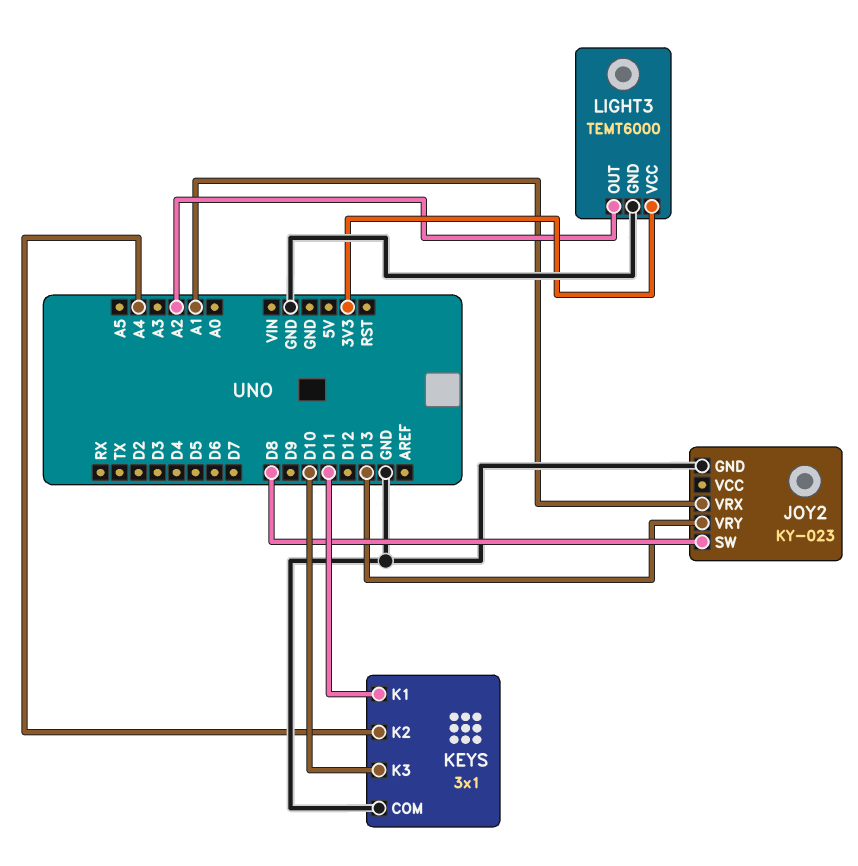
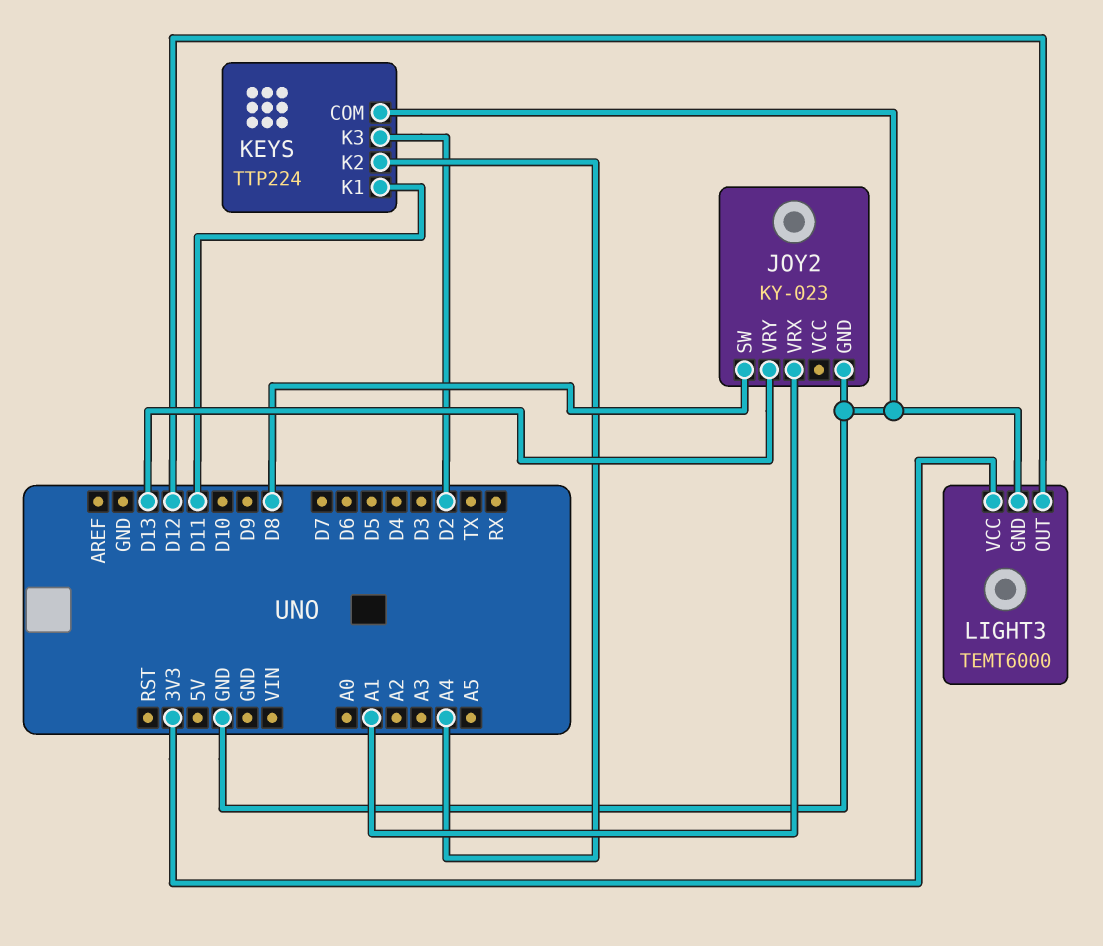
KEYS: 3x1 -> TTP224
KEYS pin K3: D10 -> D2
LIGHT3 pin OUT: A2 -> D12

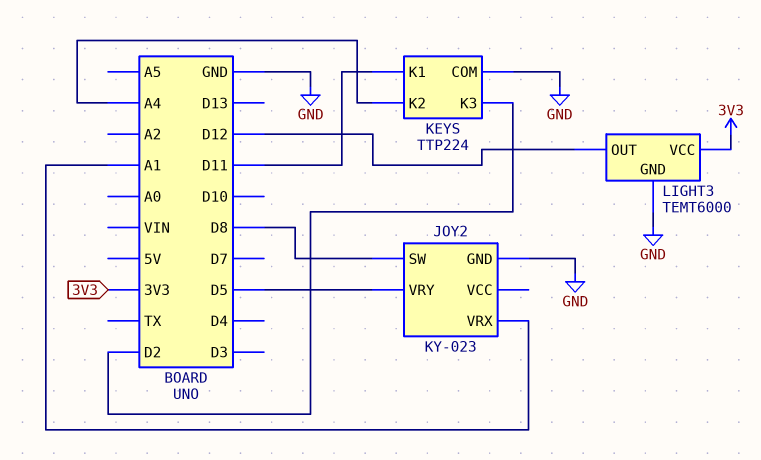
JOY2 pin VRY: D13 -> D5

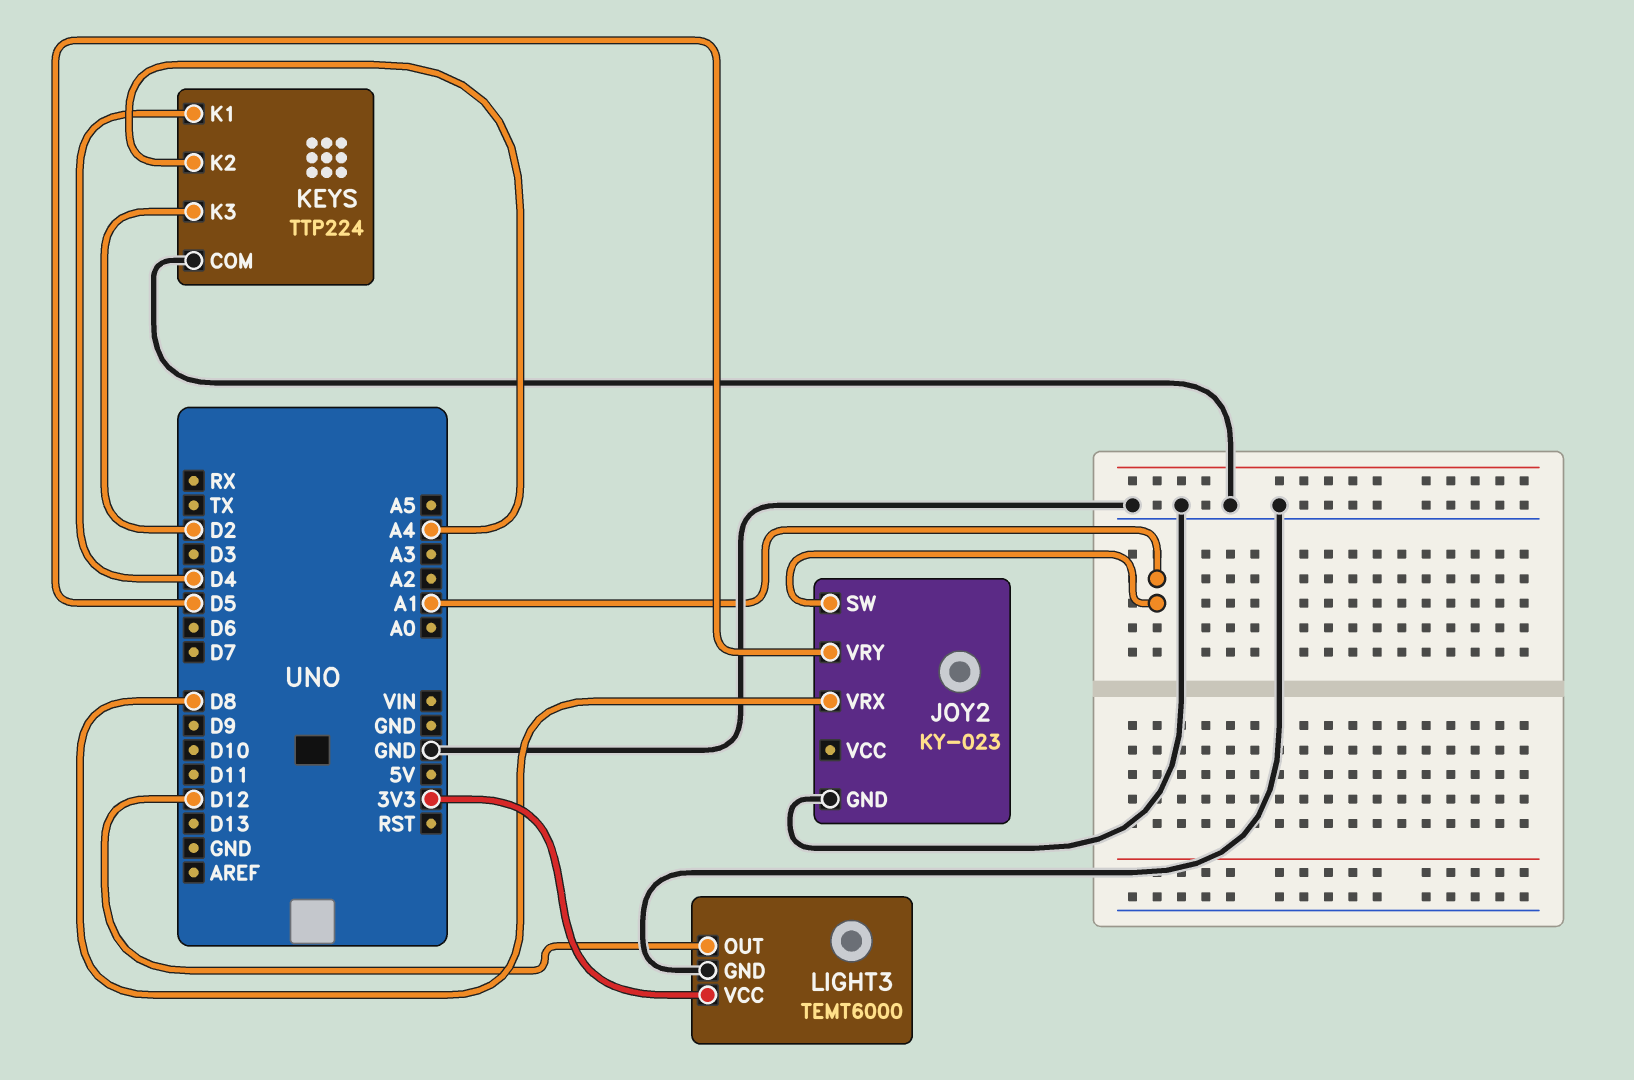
JOY2 pin SW: D8 -> A1
JOY2 pin VRX: A1 -> D8
KEYS pin K1: D11 -> D4

